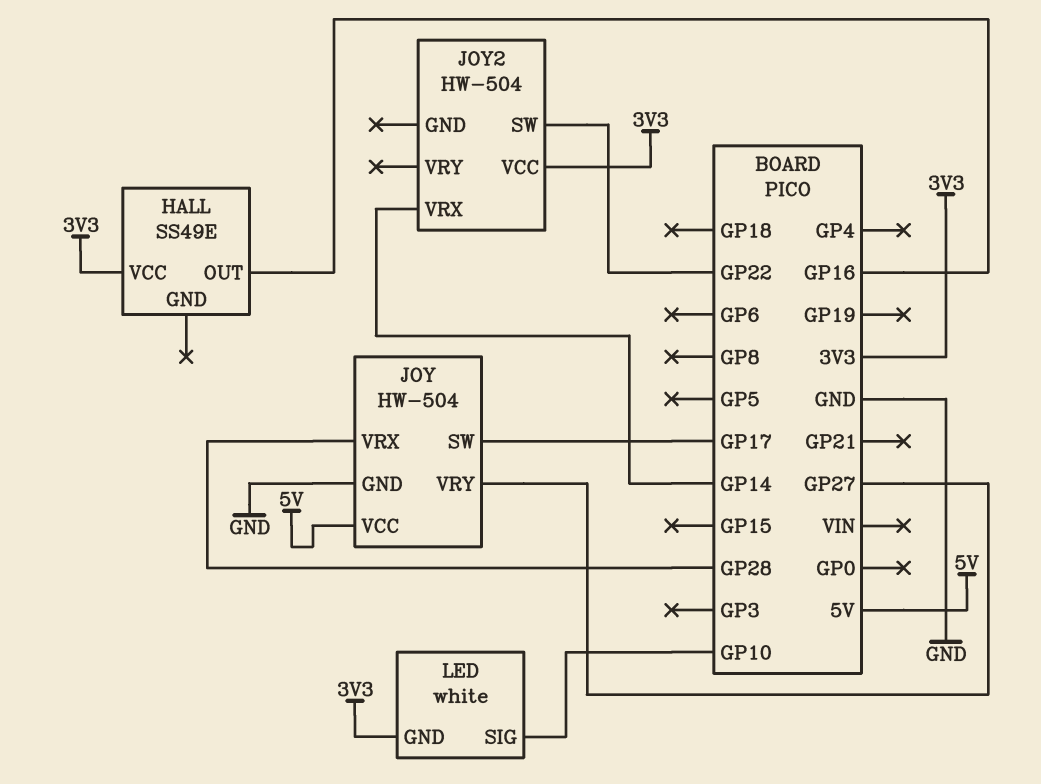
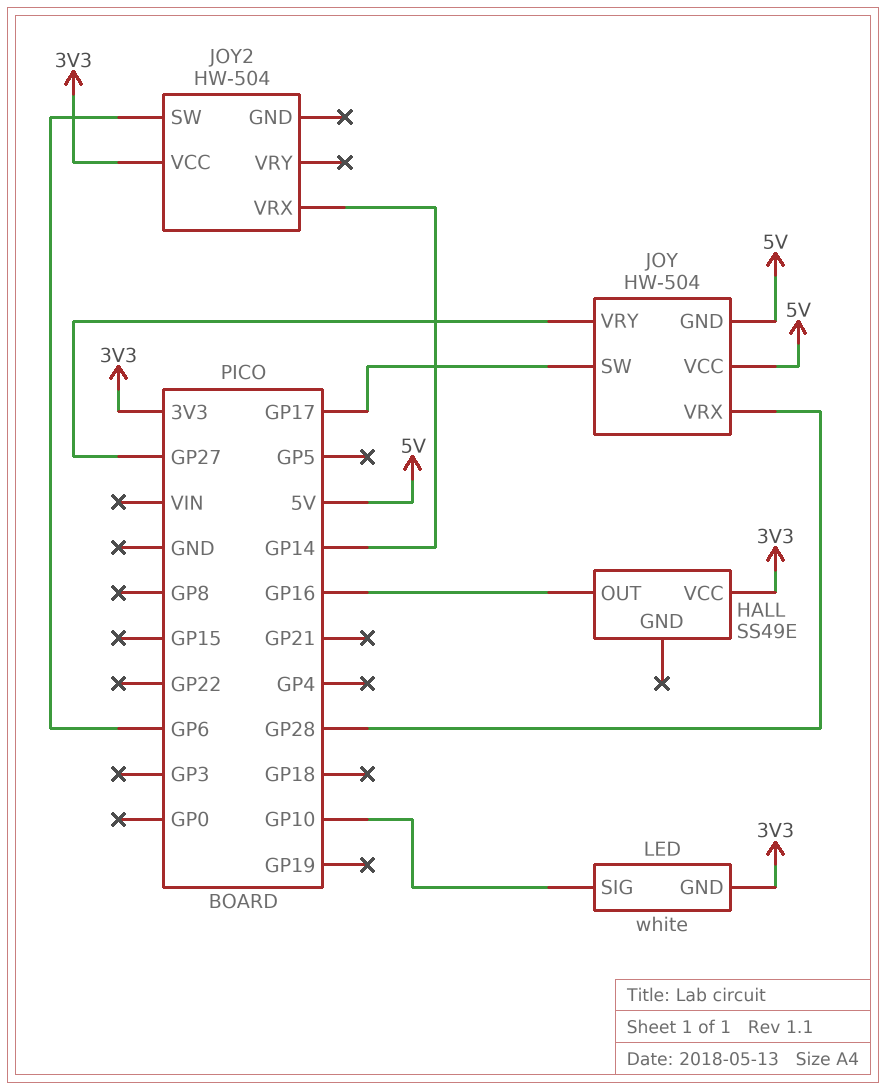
JOY pin GND: GND -> 5V
JOY2 pin SW: GP22 -> GP6

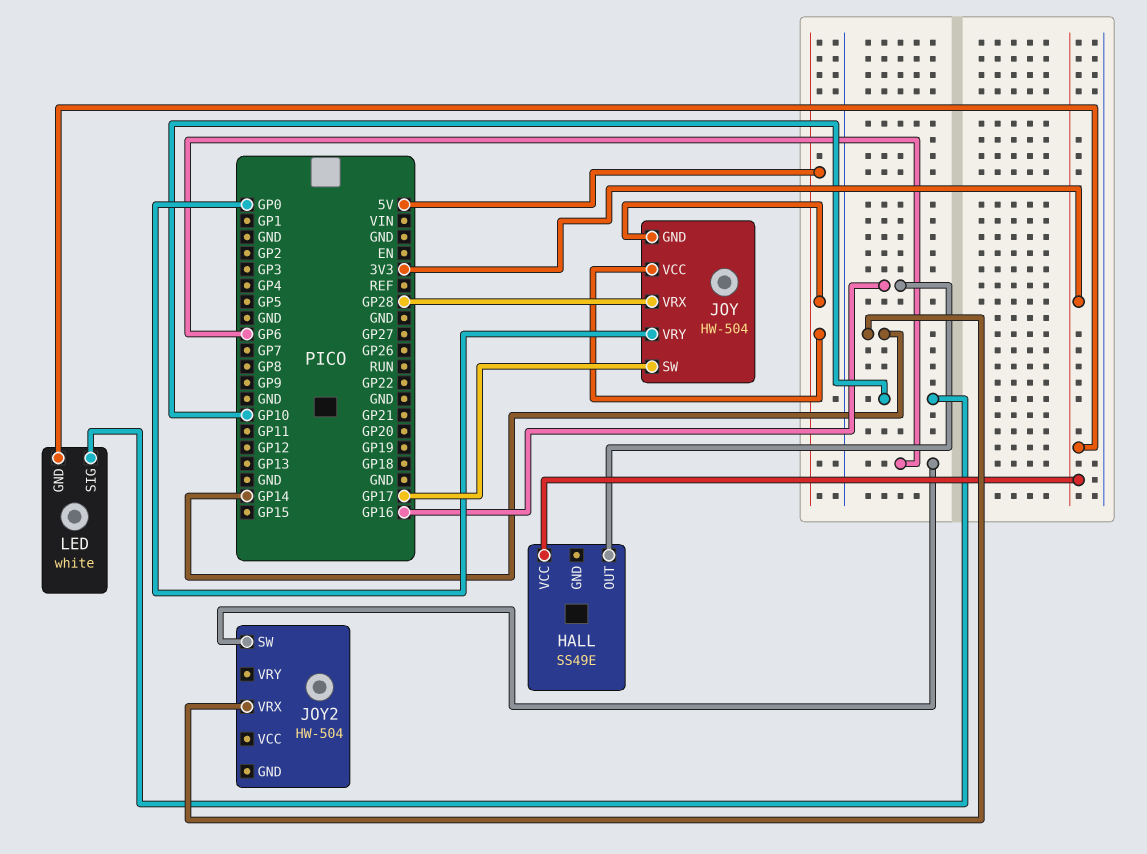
JOY pin VRY: GP27 -> GP0
JOY2 pin VCC: 3V3 -> none

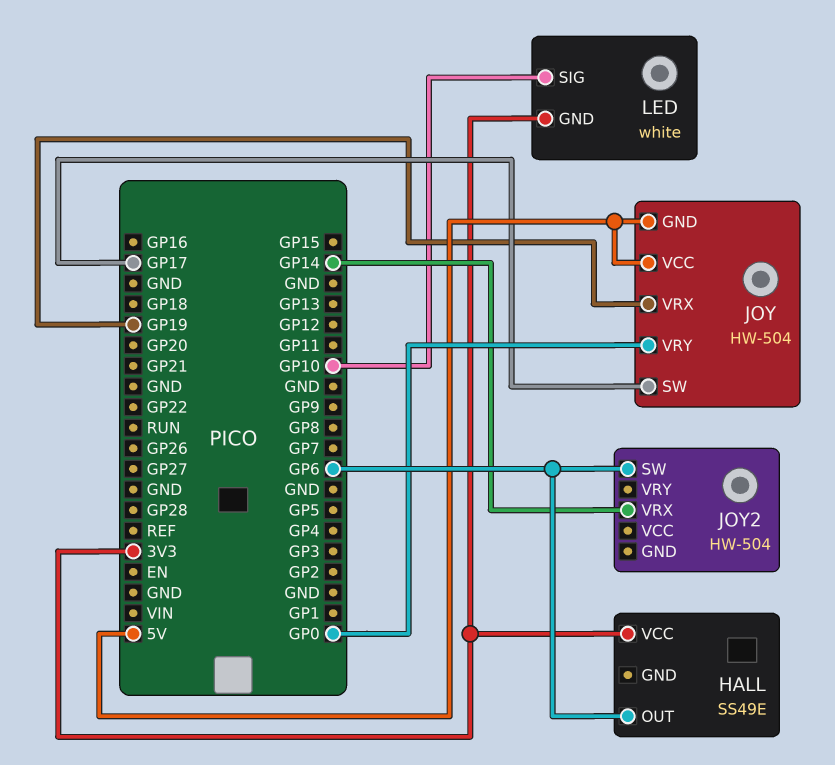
HALL pin OUT: GP16 -> GP6
JOY pin VRX: GP28 -> GP19

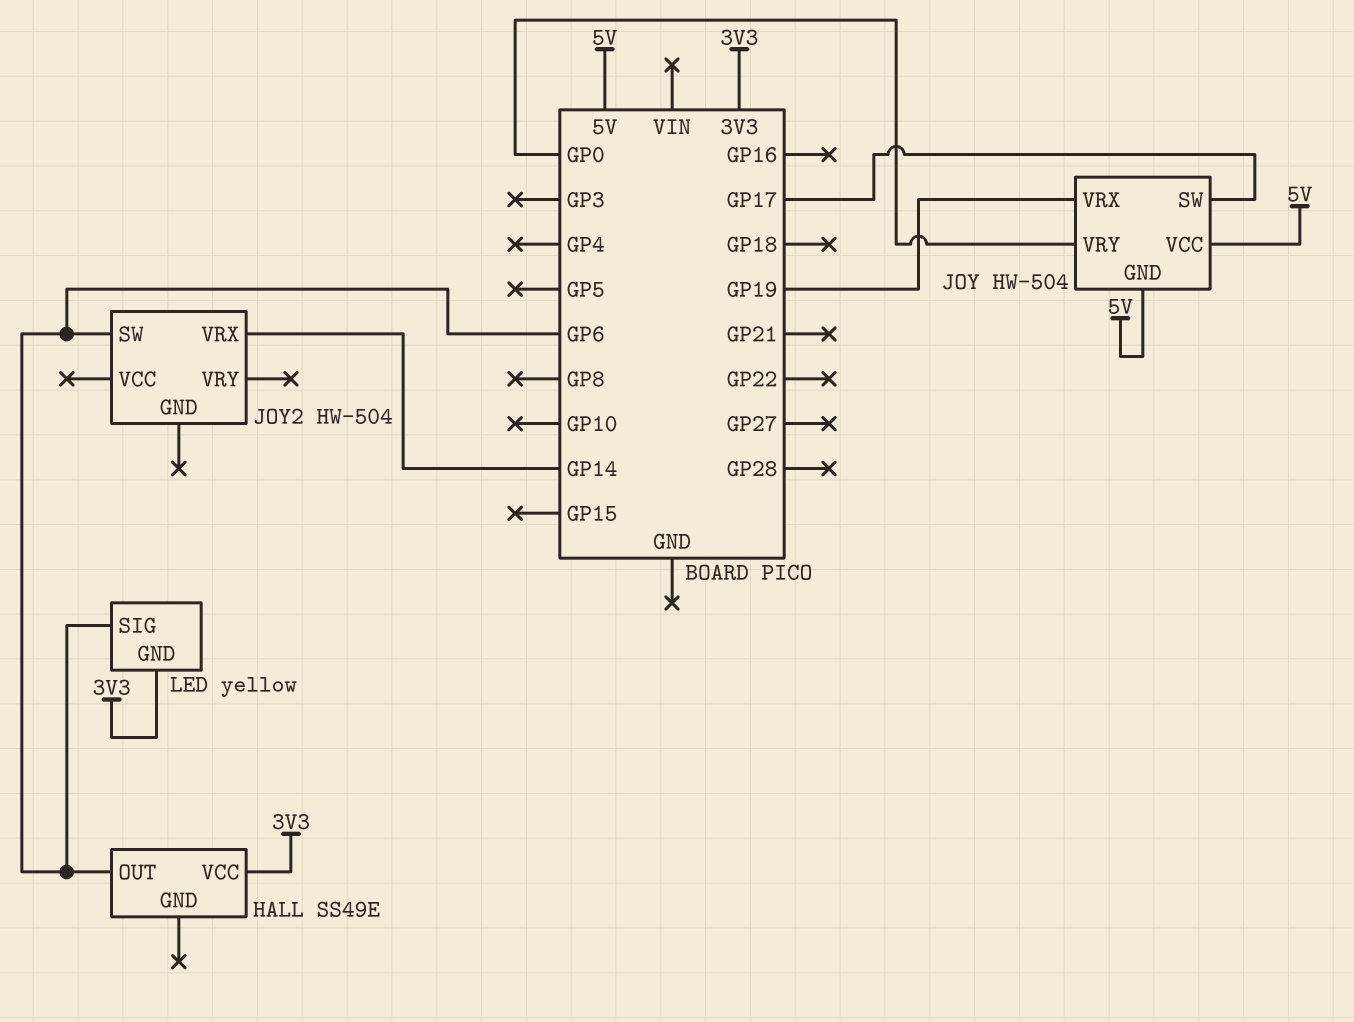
LED: white -> yellow
LED pin SIG: GP10 -> GP6

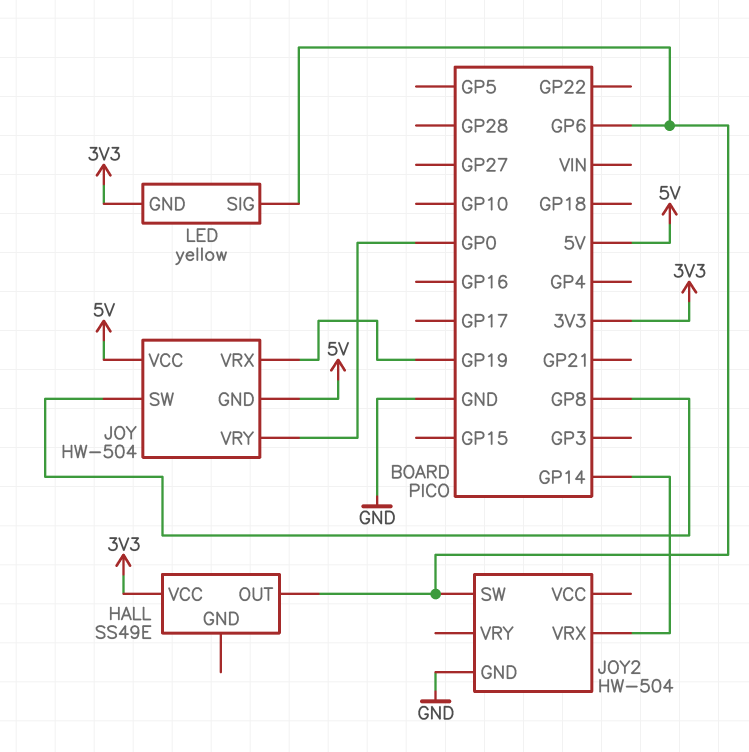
JOY pin SW: GP17 -> GP8
JOY2 pin GND: none -> GND

